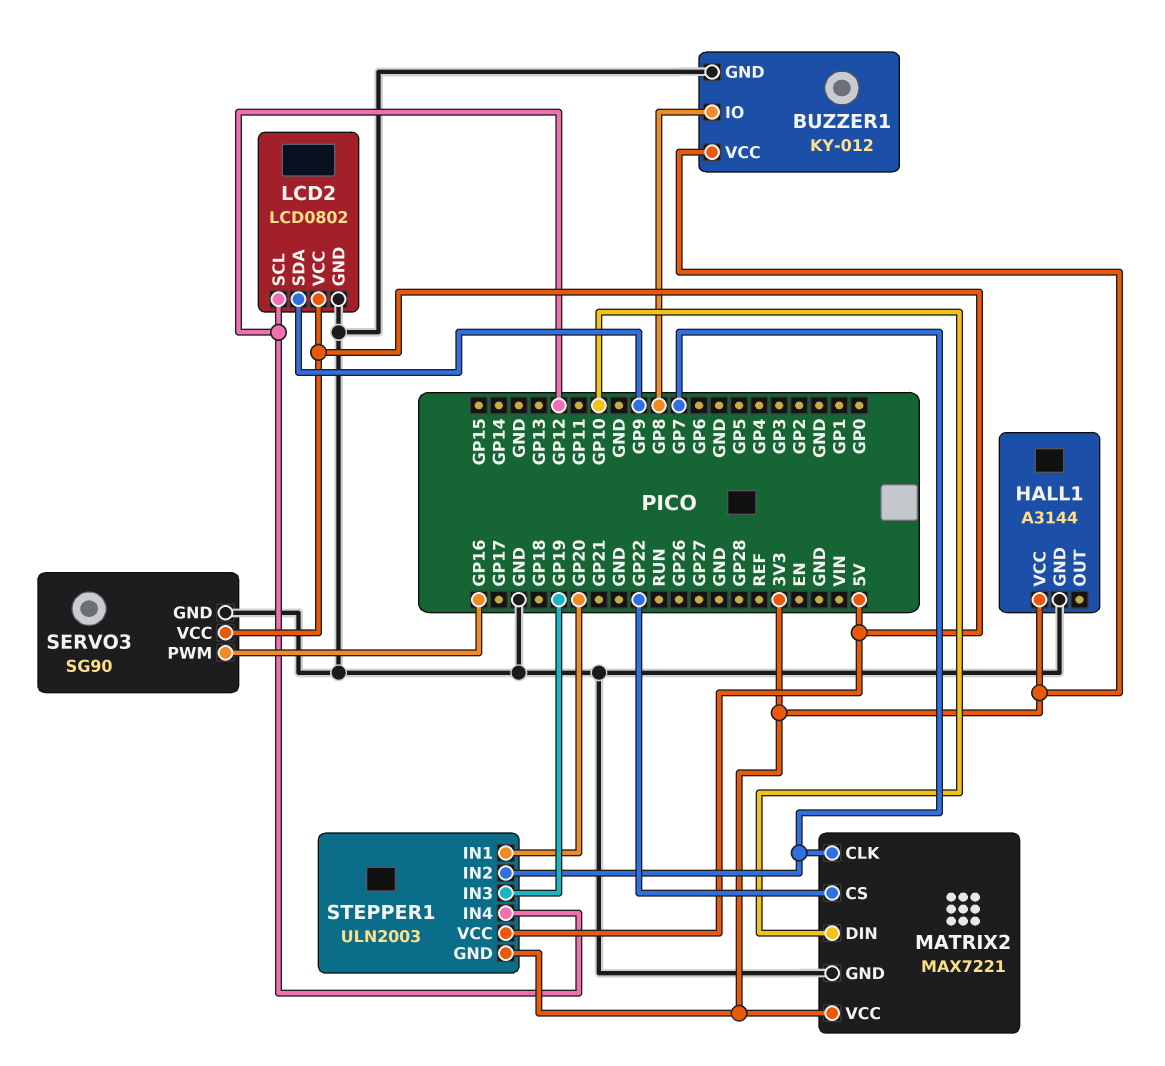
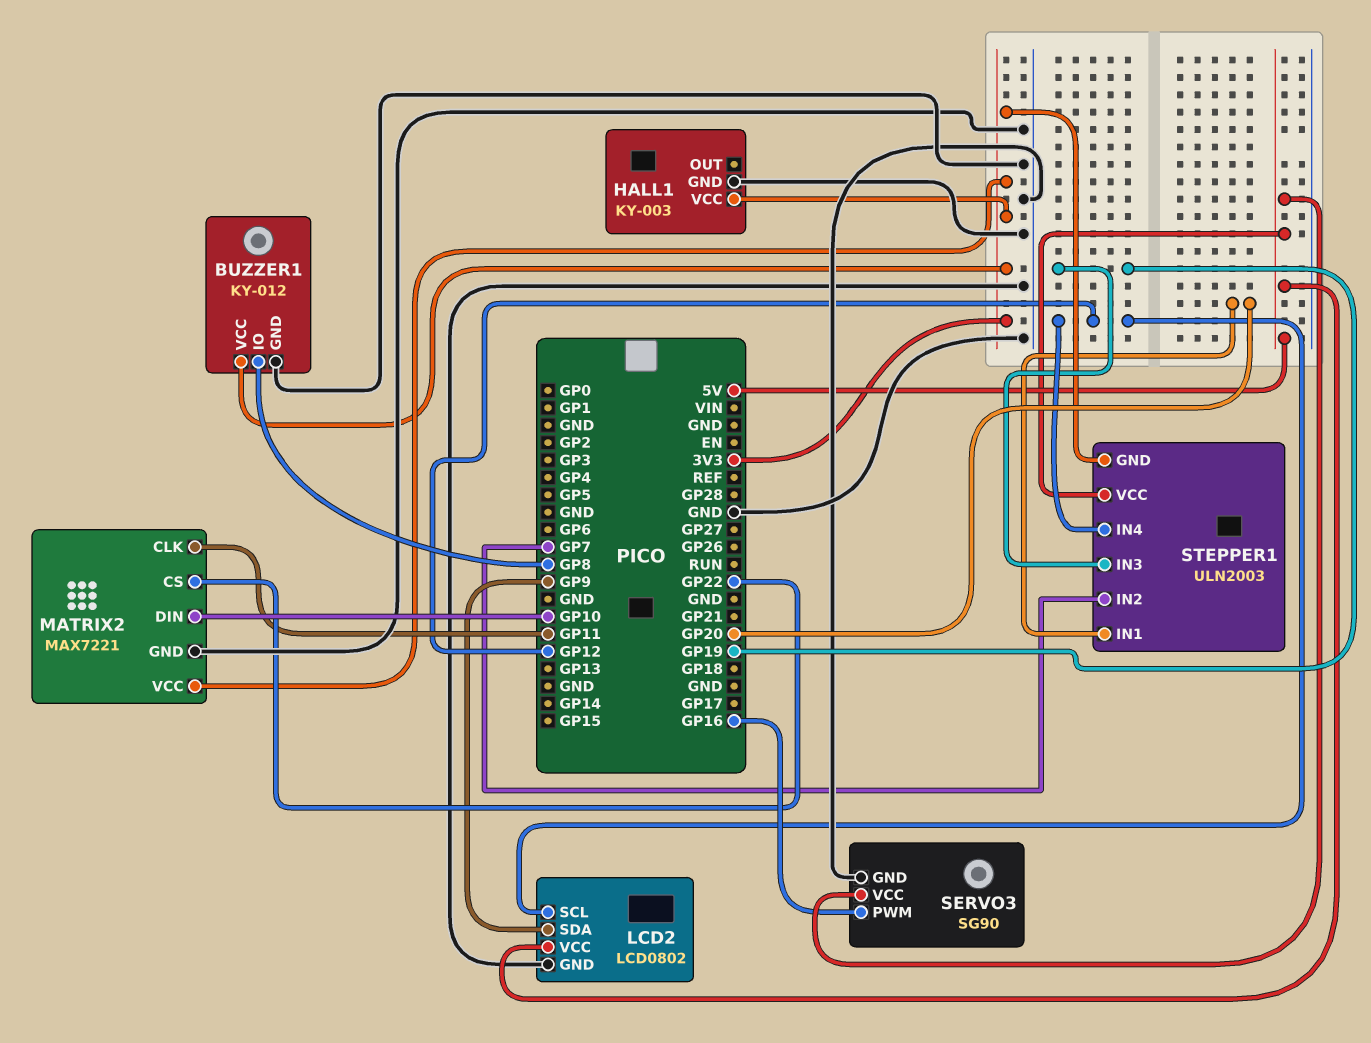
HALL1: A3144 -> KY-003
MATRIX2 pin CLK: GP7 -> GP11

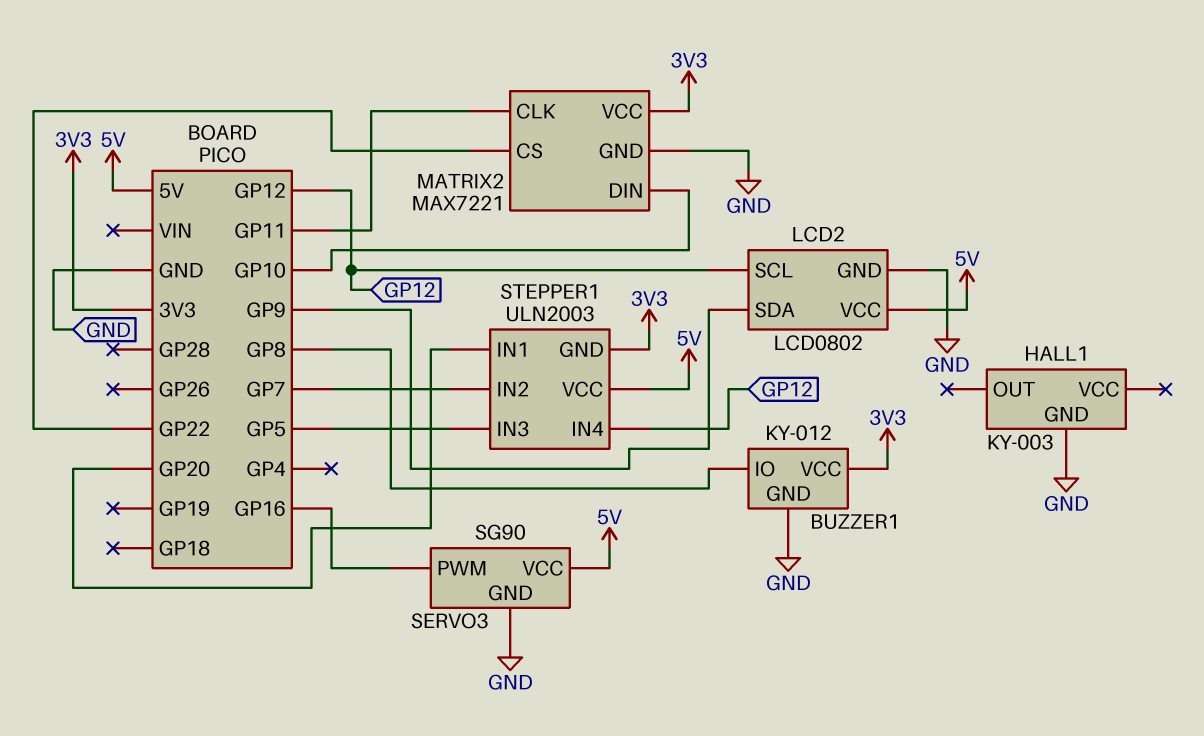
HALL1 pin VCC: 3V3 -> none
STEPPER1 pin IN3: GP19 -> GP5

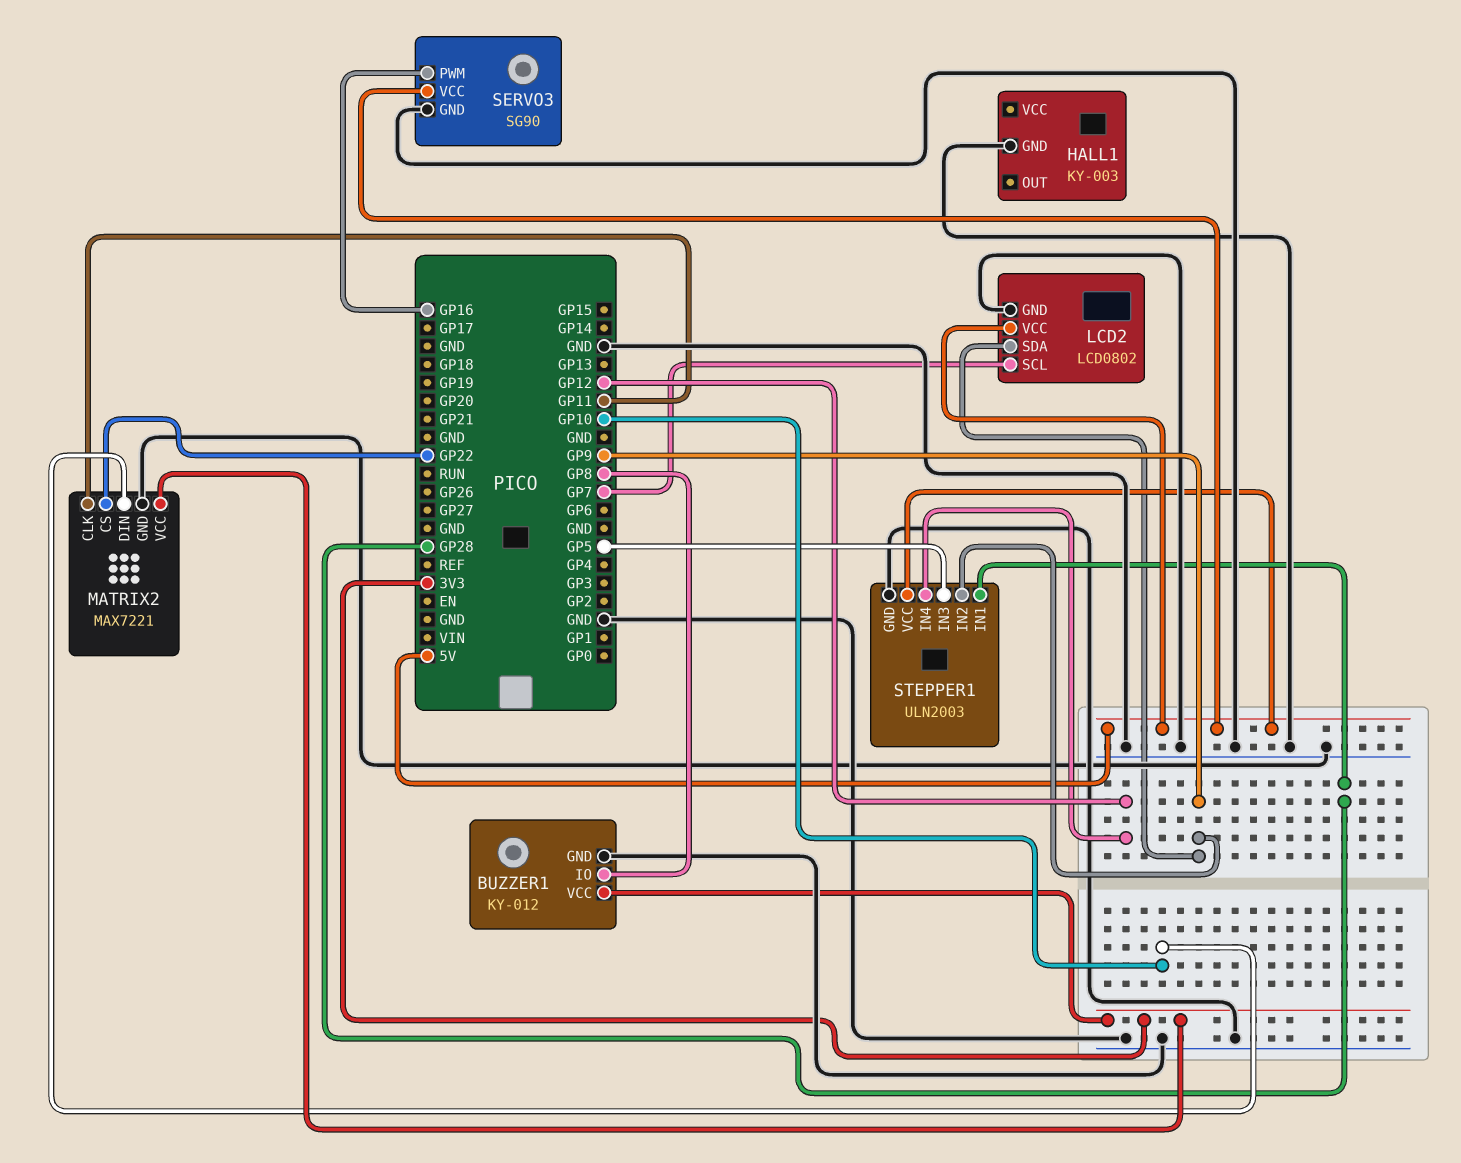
LCD2 pin SCL: GP12 -> GP7
STEPPER1 pin GND: 3V3 -> GND
STEPPER1 pin IN1: GP20 -> GP28
STEPPER1 pin IN2: GP7 -> GP9

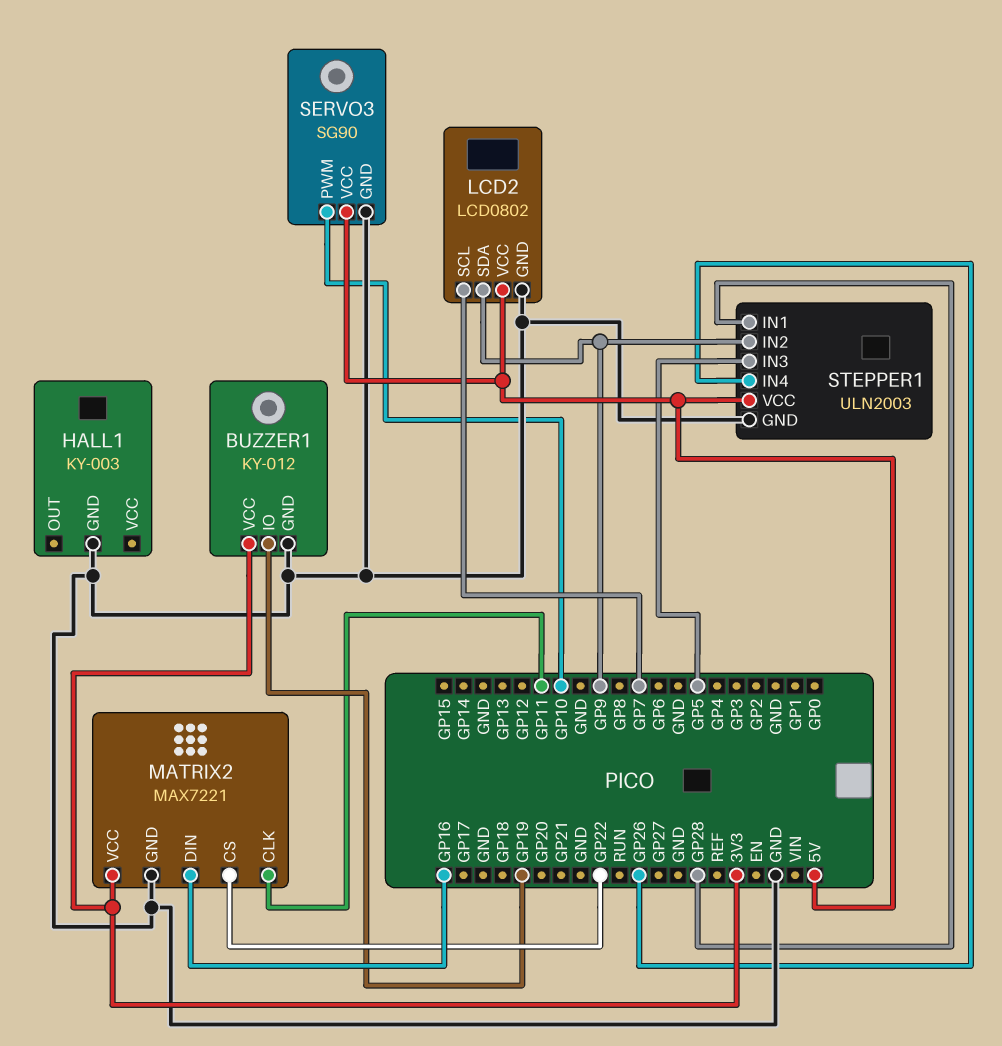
BUZZER1 pin IO: GP8 -> GP19
MATRIX2 pin DIN: GP10 -> GP16
SERVO3 pin PWM: GP16 -> GP10
STEPPER1 pin IN4: GP12 -> GP26

